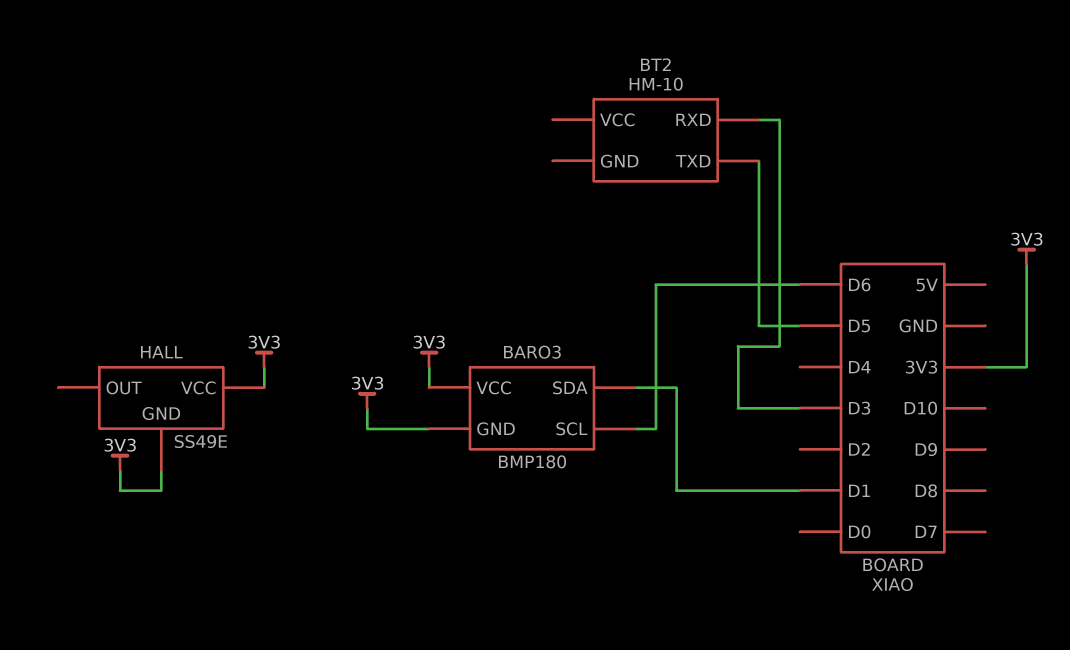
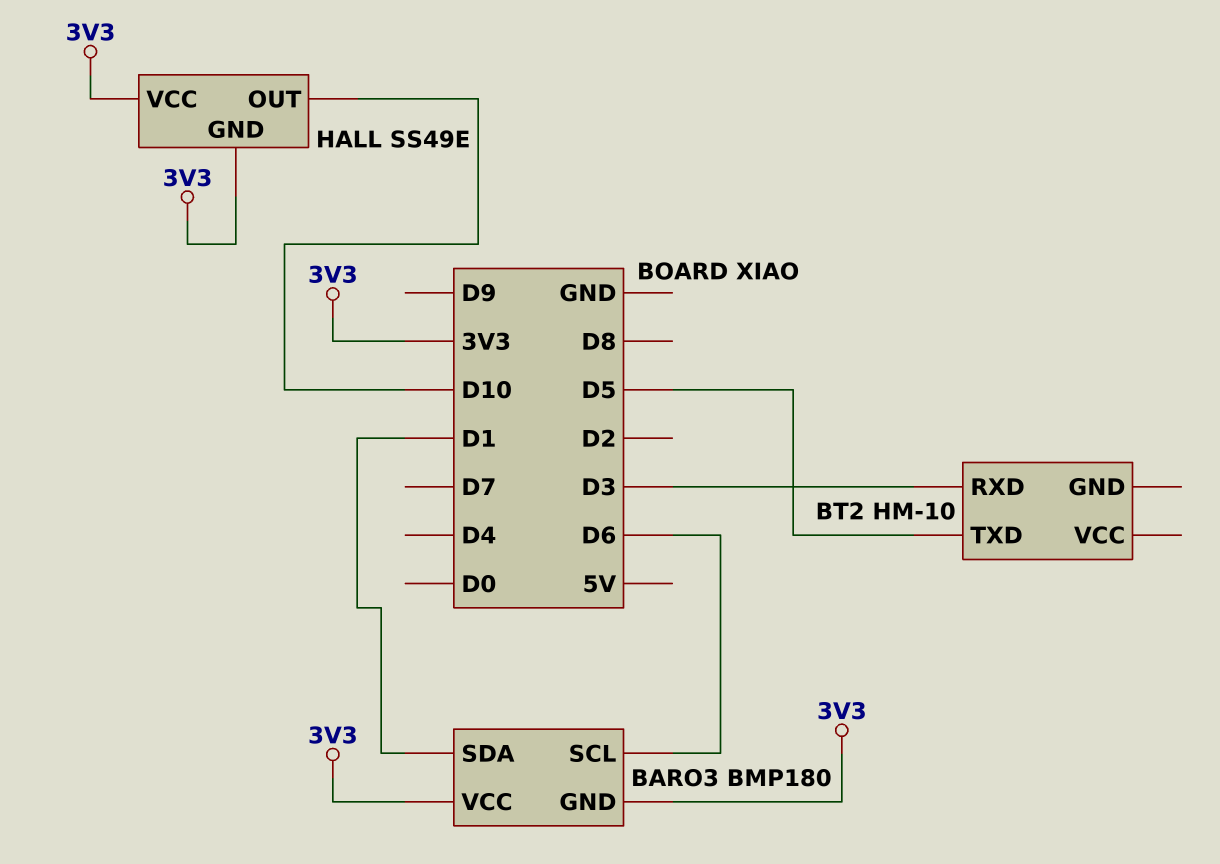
HALL pin OUT: none -> D10

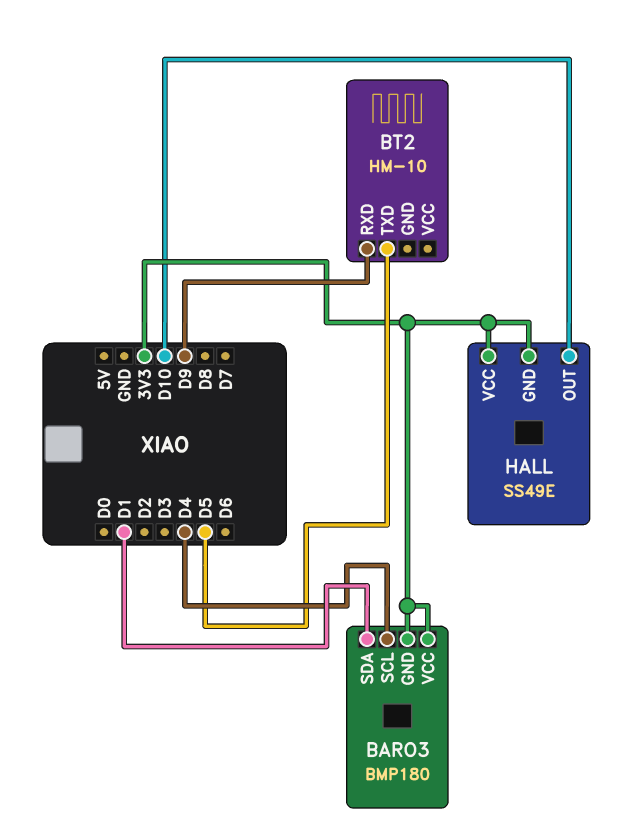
BARO3 pin SCL: D6 -> D4
BT2 pin RXD: D3 -> D9

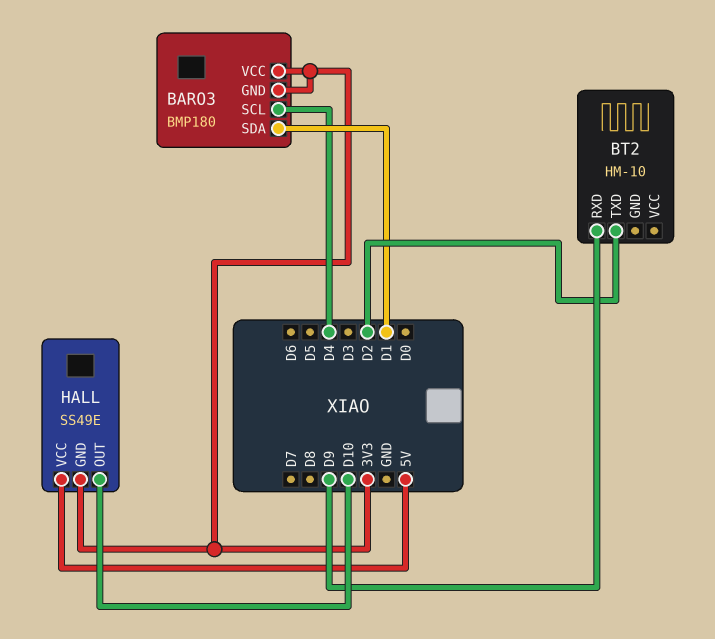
BT2 pin TXD: D5 -> D2
HALL pin VCC: 3V3 -> 5V

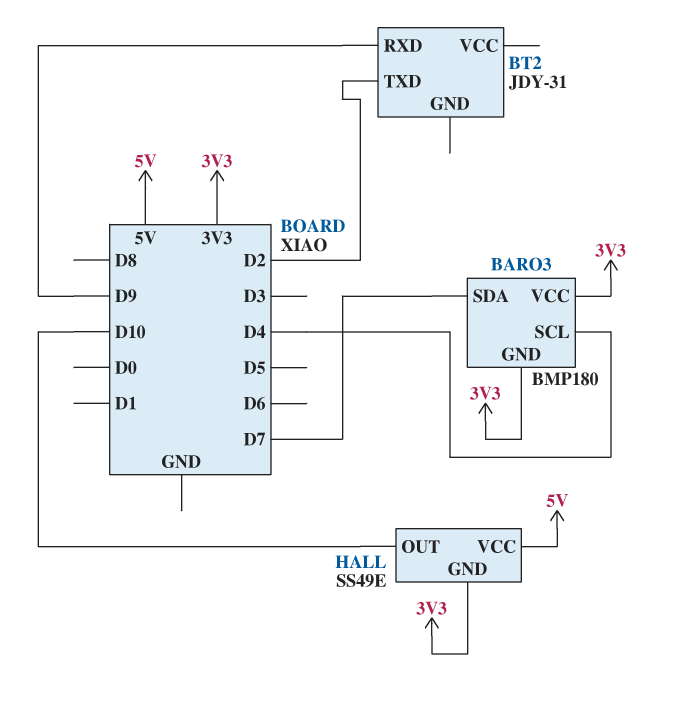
BARO3 pin SDA: D1 -> D7
BT2: HM-10 -> JDY-31

